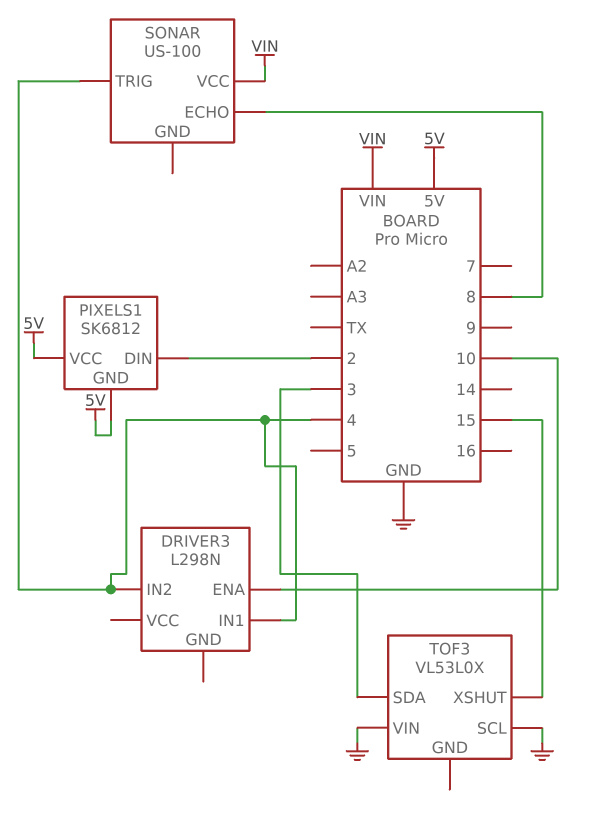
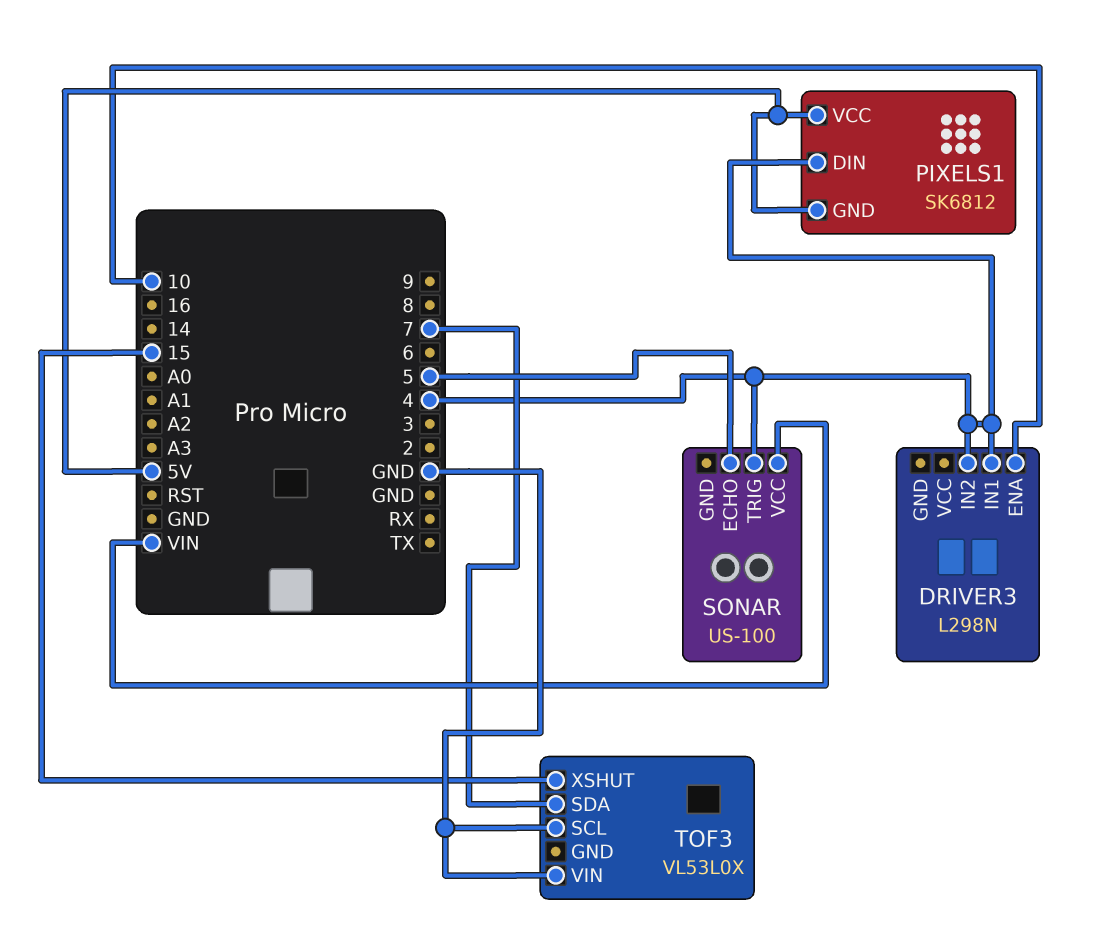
PIXELS1 pin DIN: 2 -> 4
SONAR pin ECHO: 8 -> 5
TOF3 pin SDA: 3 -> 7

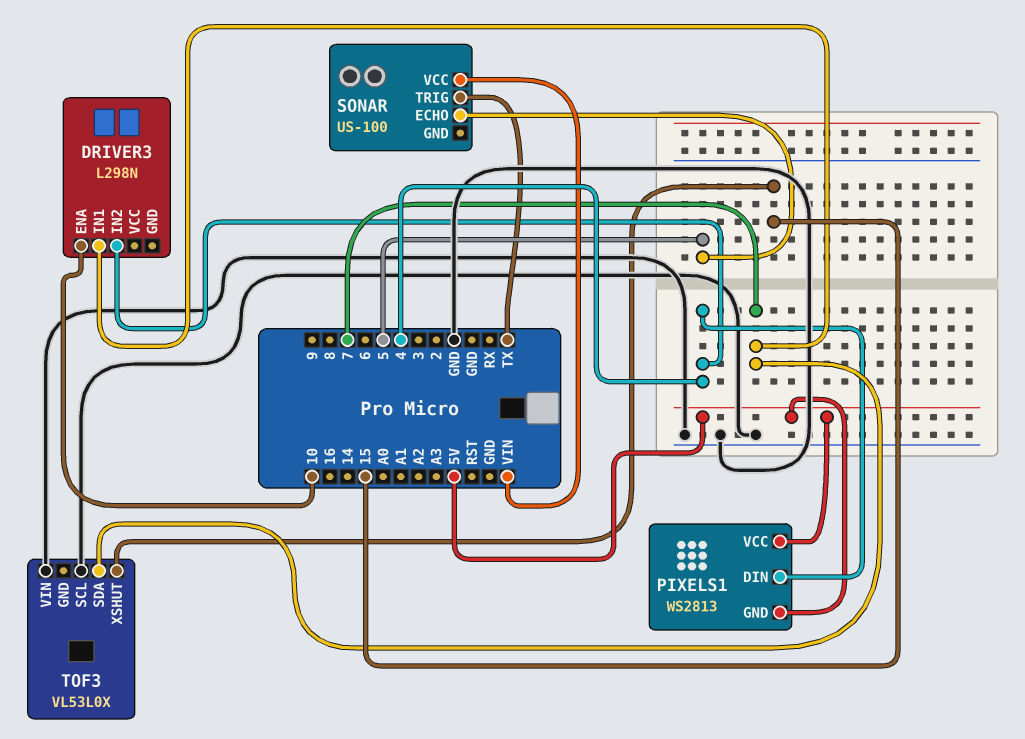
DRIVER3 pin IN1: 4 -> 7
PIXELS1: SK6812 -> WS2813
SONAR pin TRIG: 4 -> TX

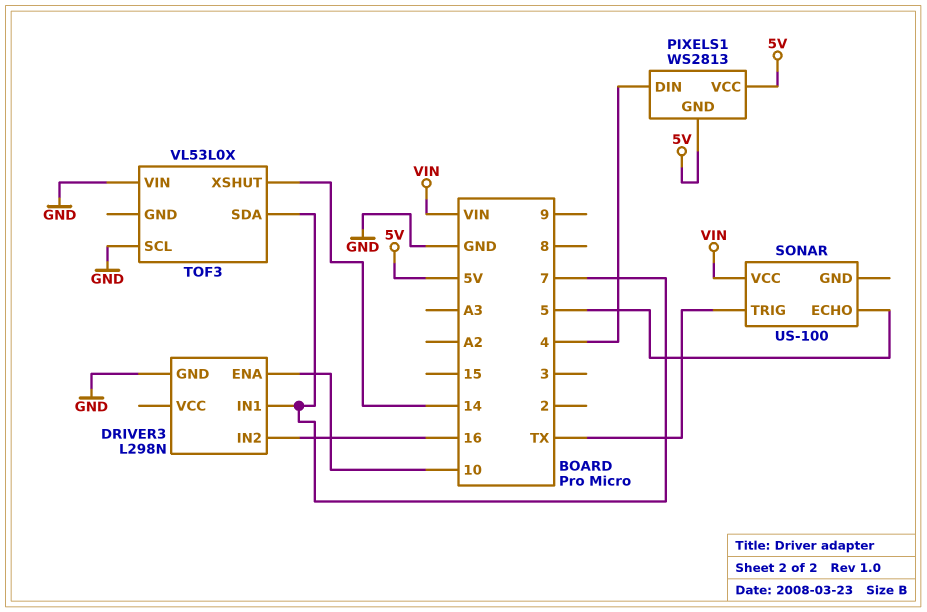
DRIVER3 pin GND: none -> GND
DRIVER3 pin IN2: 4 -> 16
TOF3 pin XSHUT: 15 -> 14

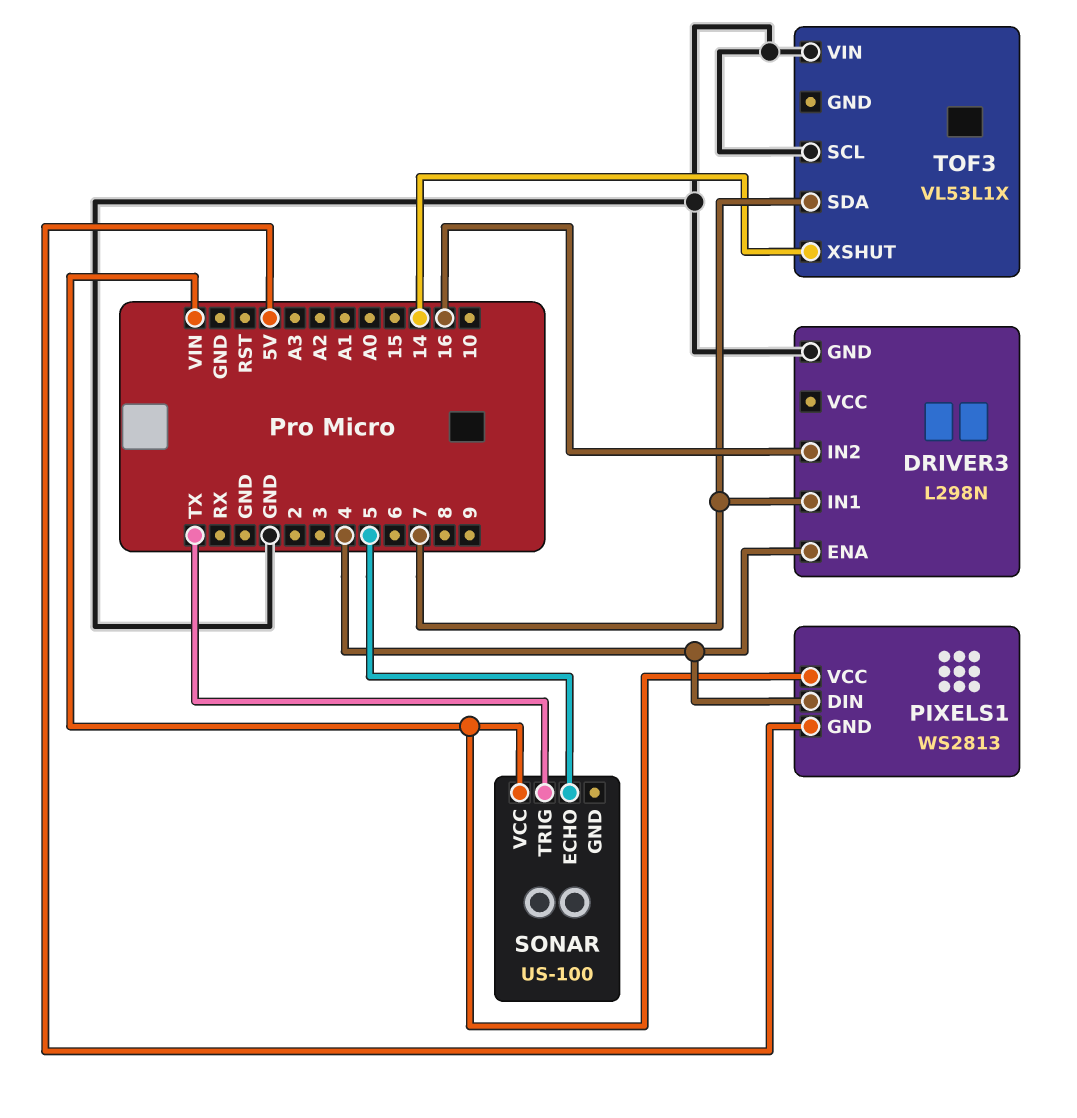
DRIVER3 pin ENA: 10 -> 4
PIXELS1 pin VCC: 5V -> VIN
TOF3: VL53L0X -> VL53L1X

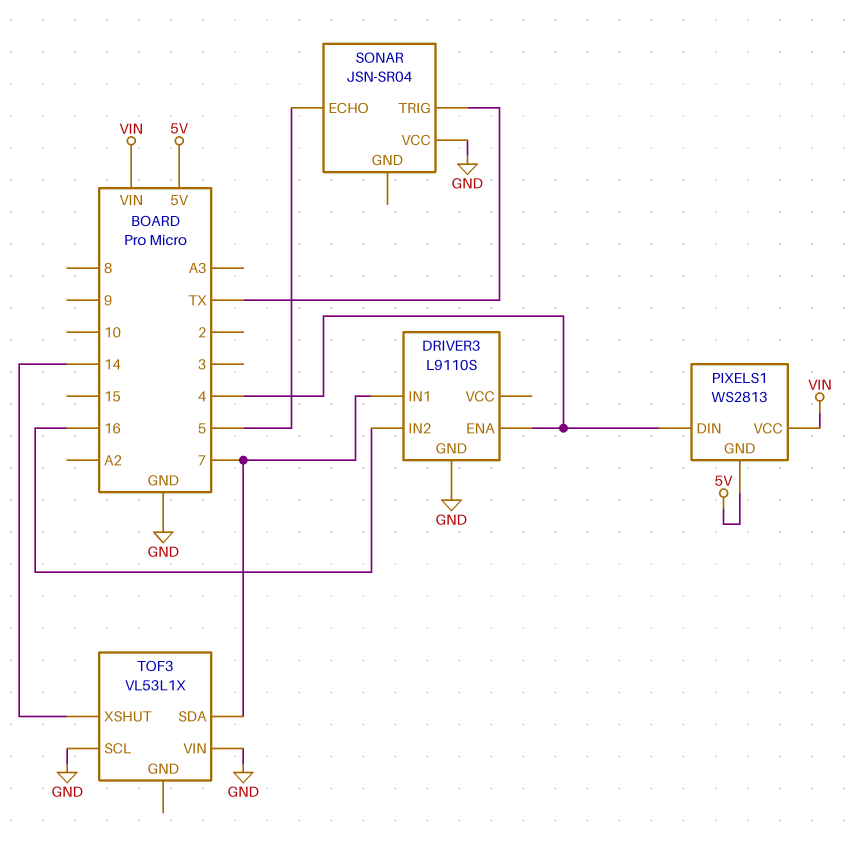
DRIVER3: L298N -> L9110S
SONAR: US-100 -> JSN-SR04
SONAR pin VCC: VIN -> GND

